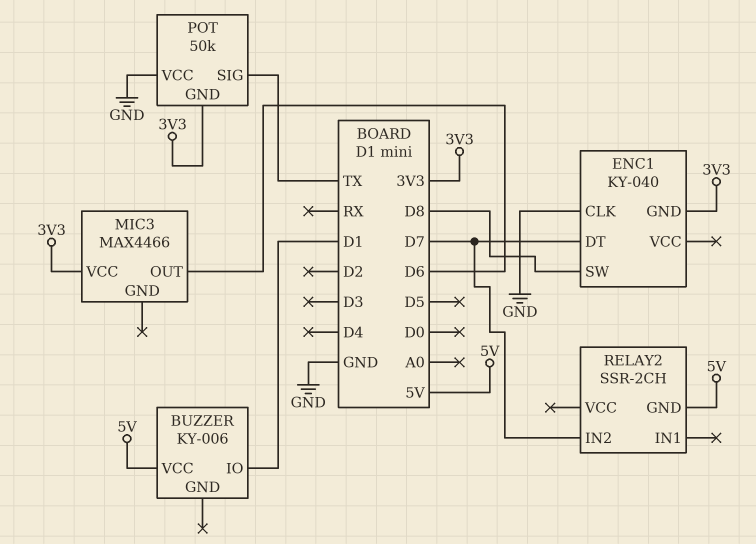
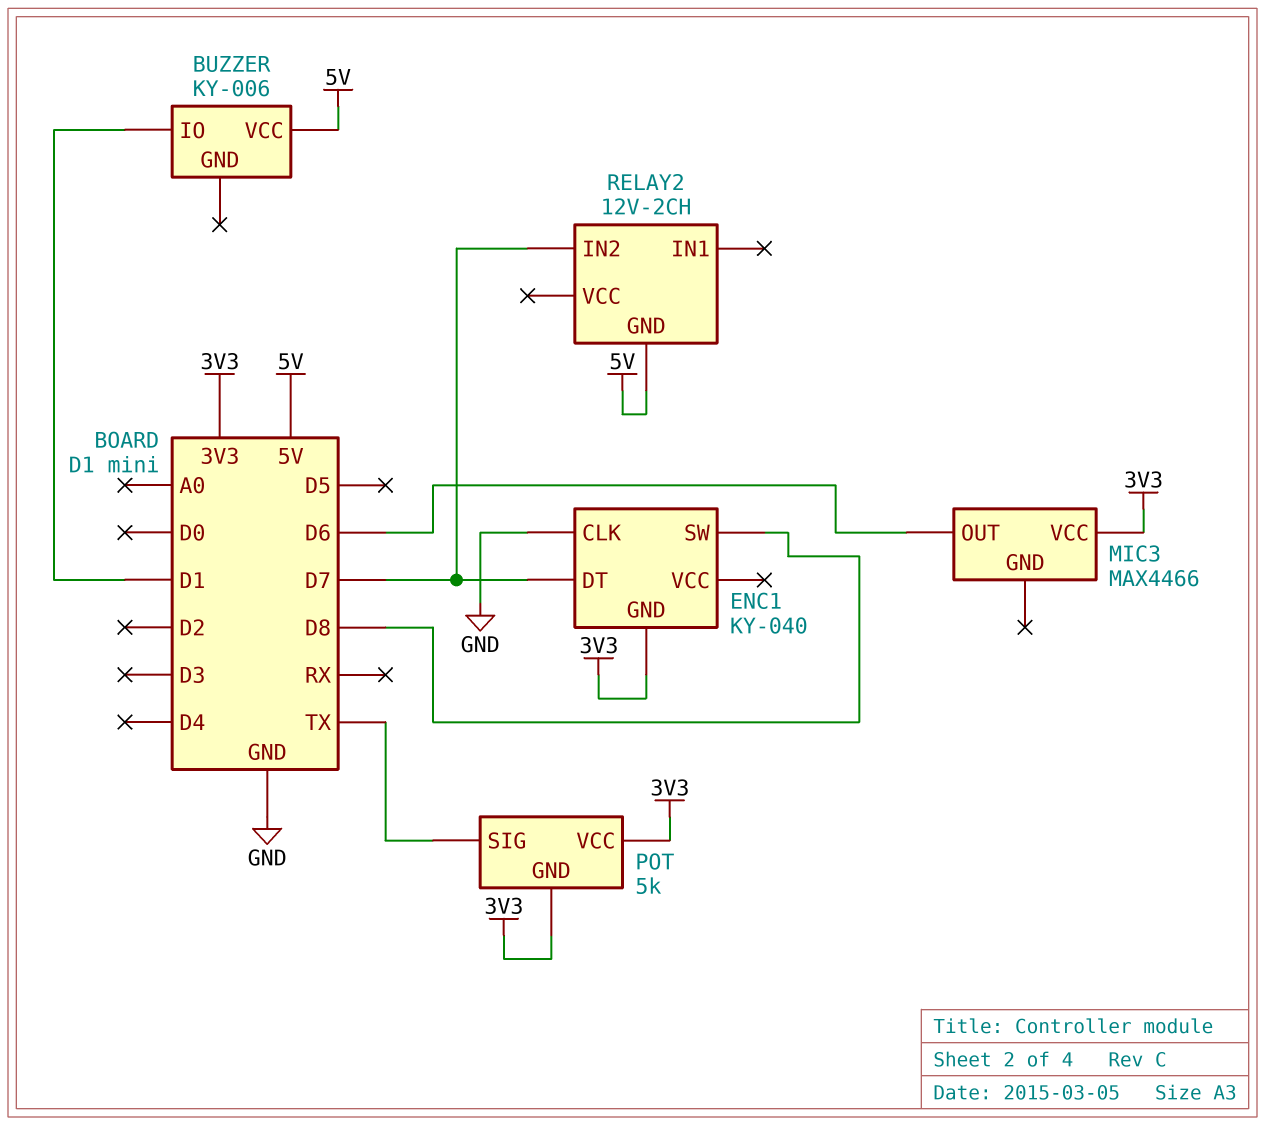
POT: 50k -> 5k
POT pin VCC: GND -> 3V3
RELAY2: SSR-2CH -> 12V-2CH

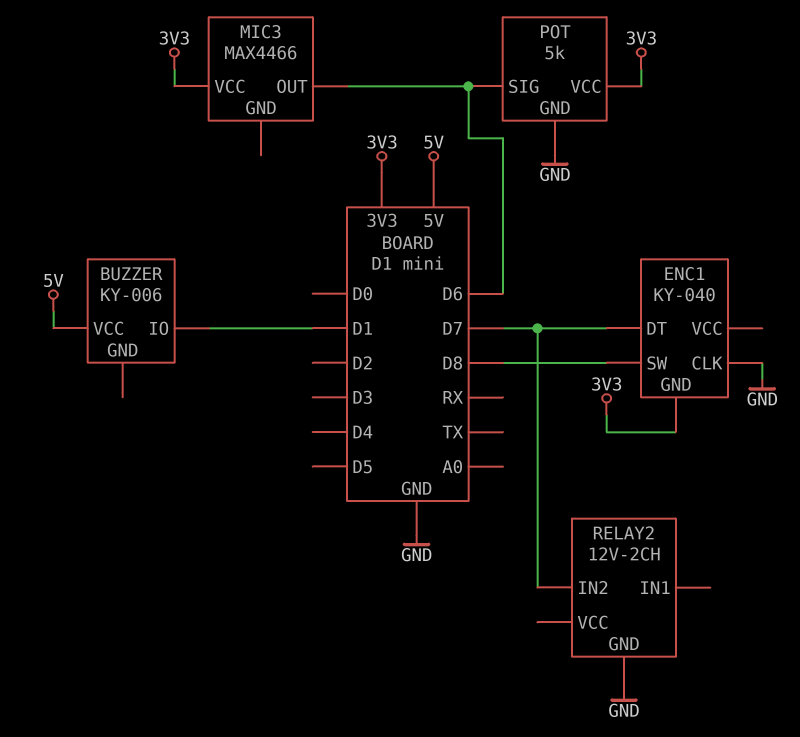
POT pin GND: 3V3 -> GND
POT pin SIG: TX -> D6
RELAY2 pin GND: 5V -> GND

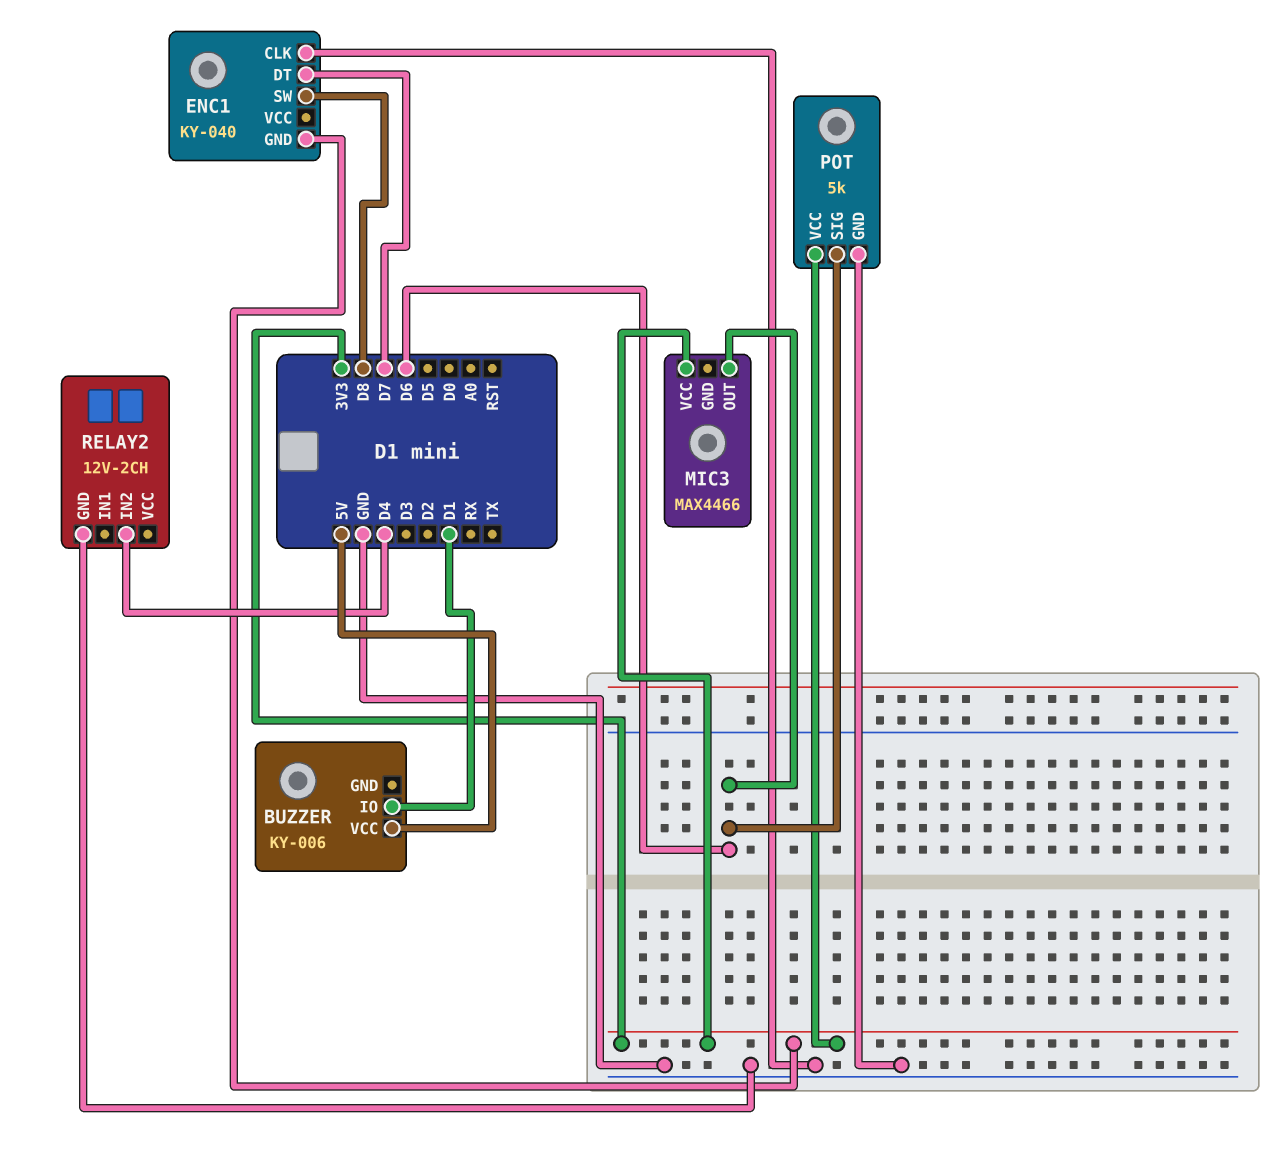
RELAY2 pin IN2: D7 -> D4

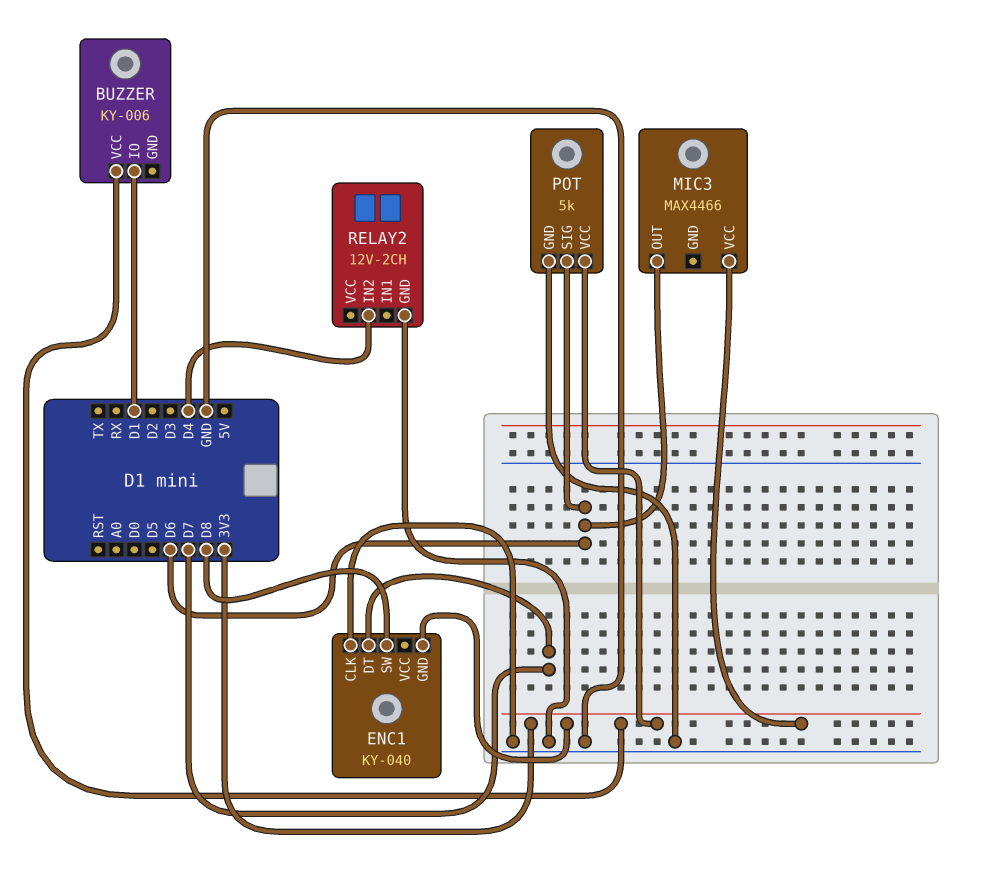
BUZZER pin VCC: 5V -> 3V3

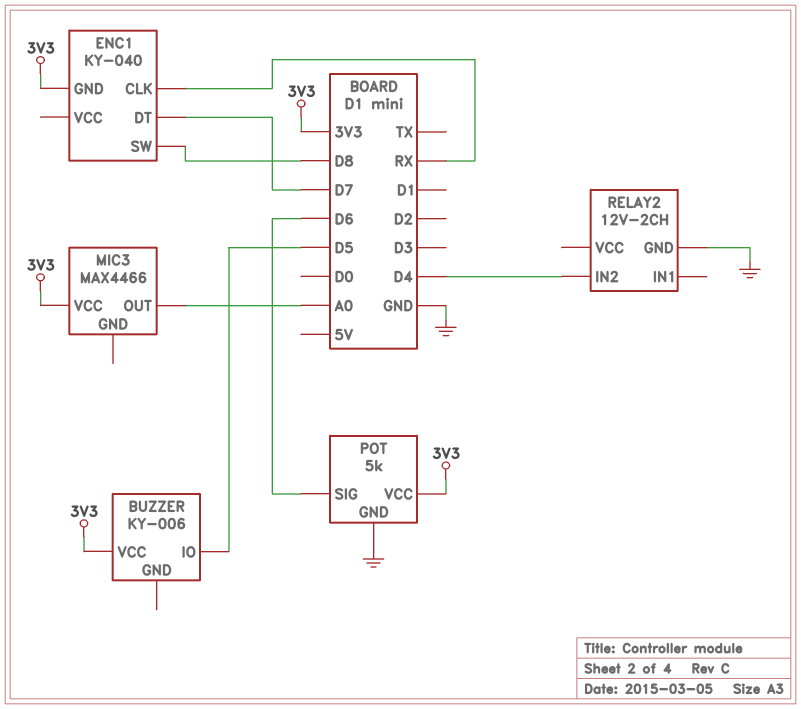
BUZZER pin IO: D1 -> D5
ENC1 pin CLK: GND -> RX
MIC3 pin OUT: D6 -> A0

